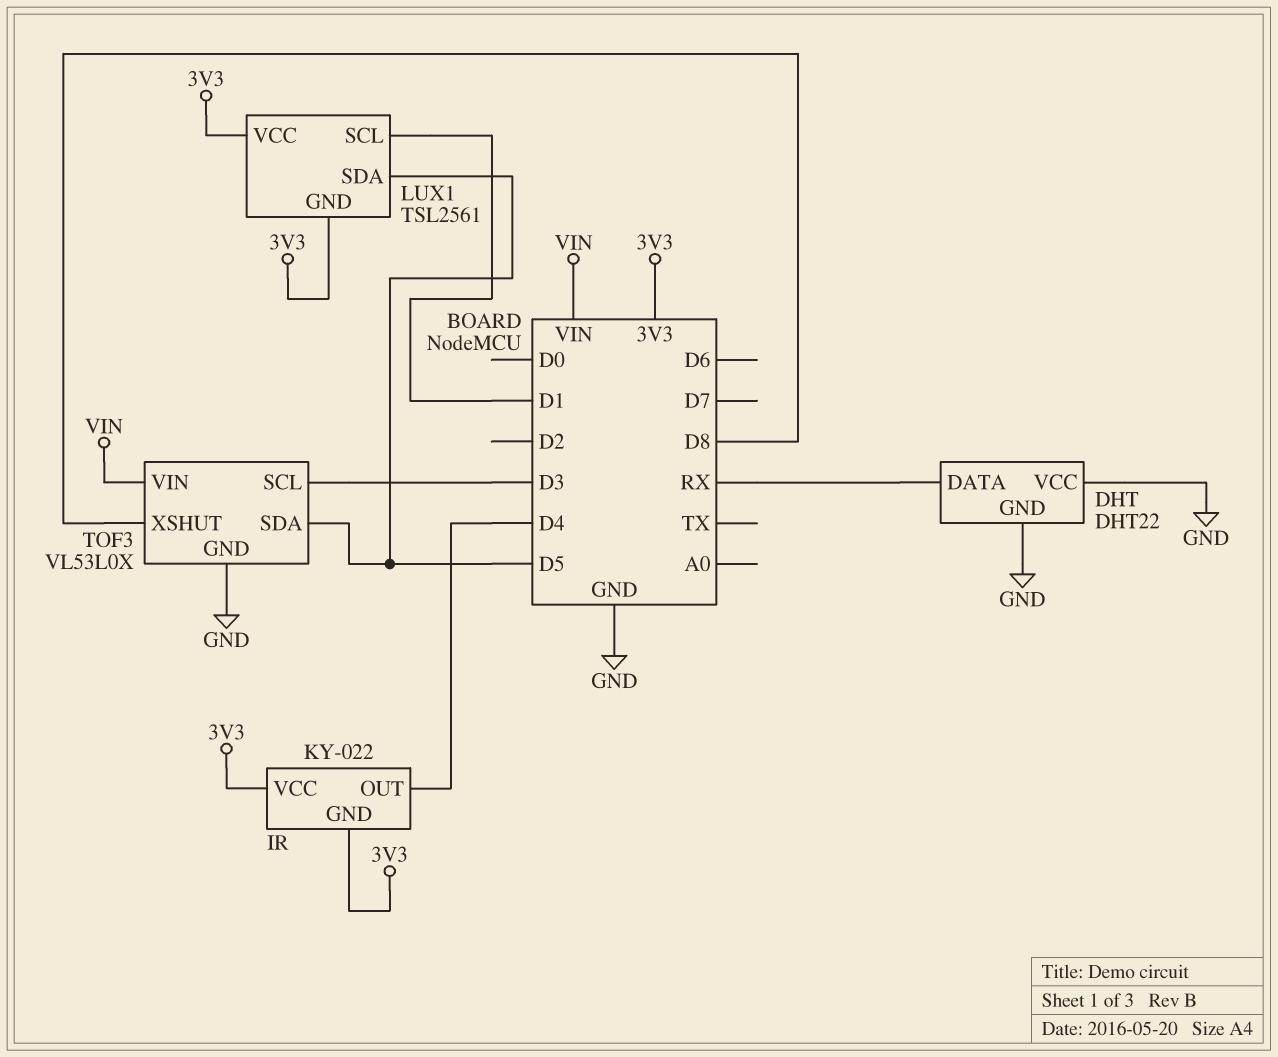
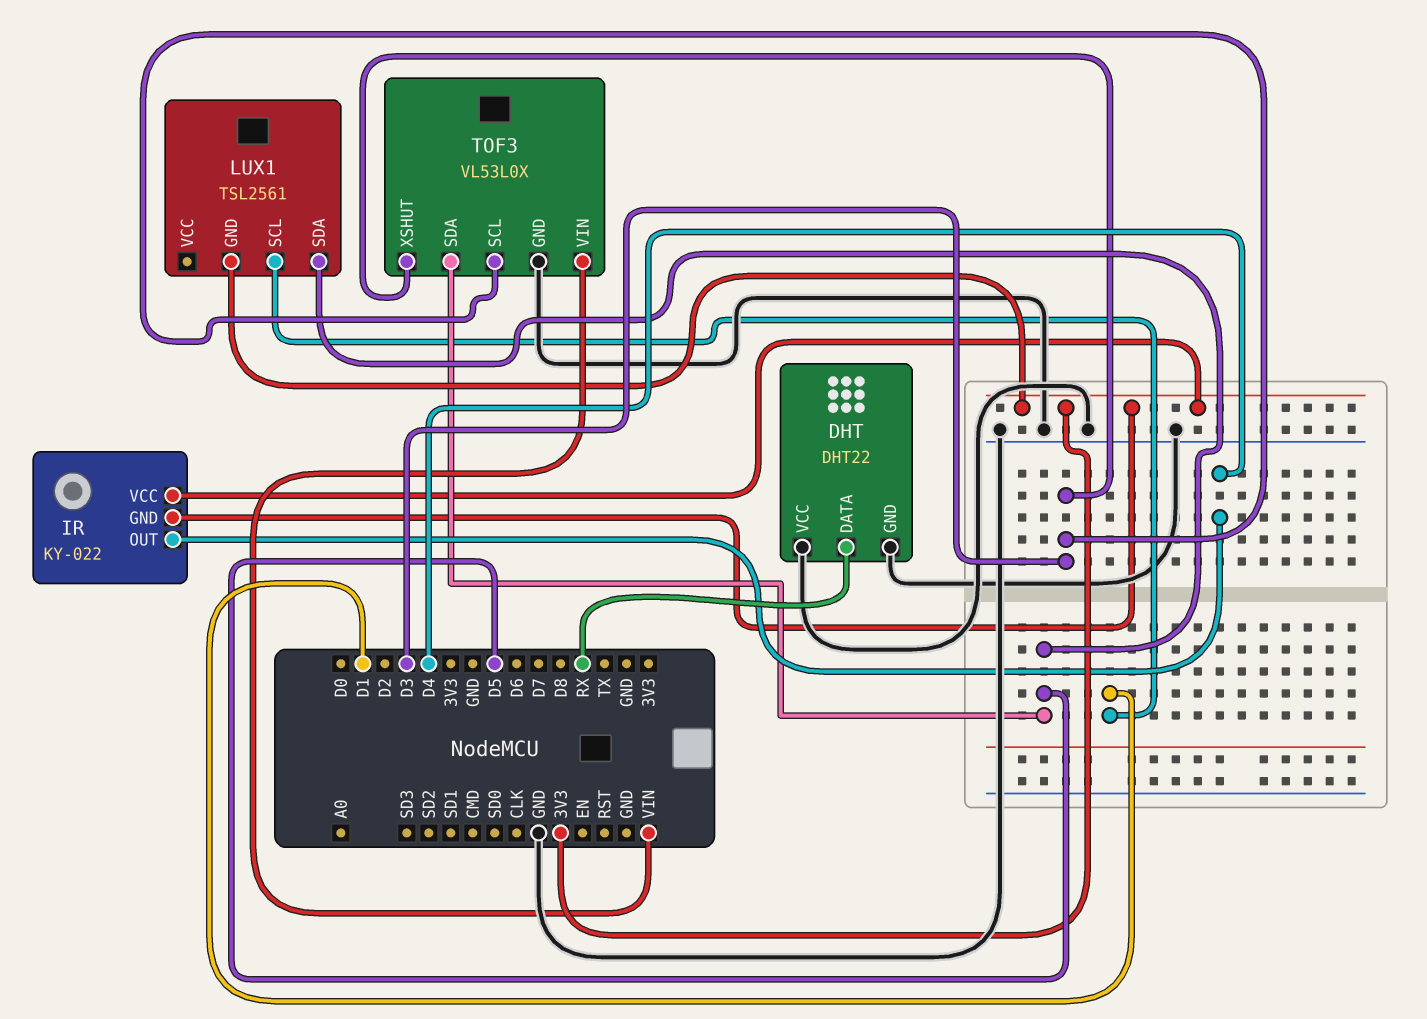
LUX1 pin VCC: 3V3 -> none
TOF3 pin XSHUT: D8 -> D3

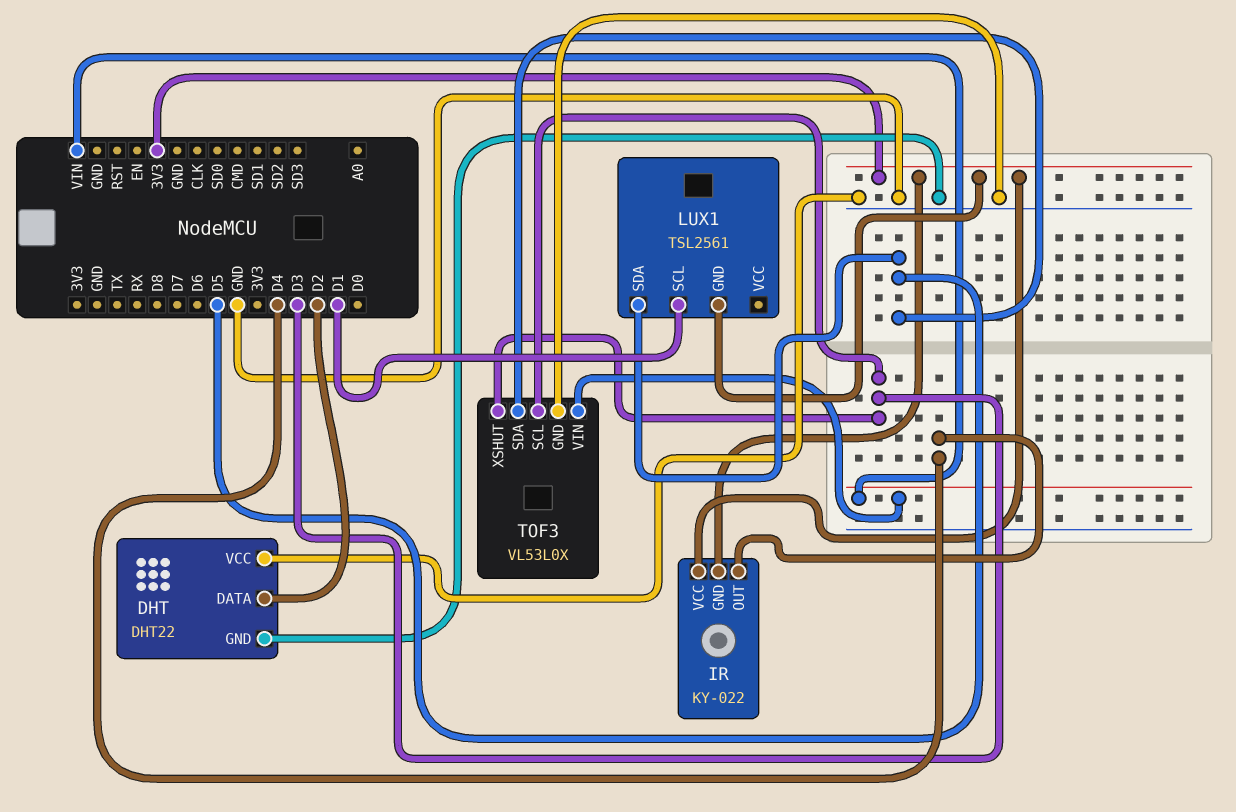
DHT pin DATA: RX -> D2

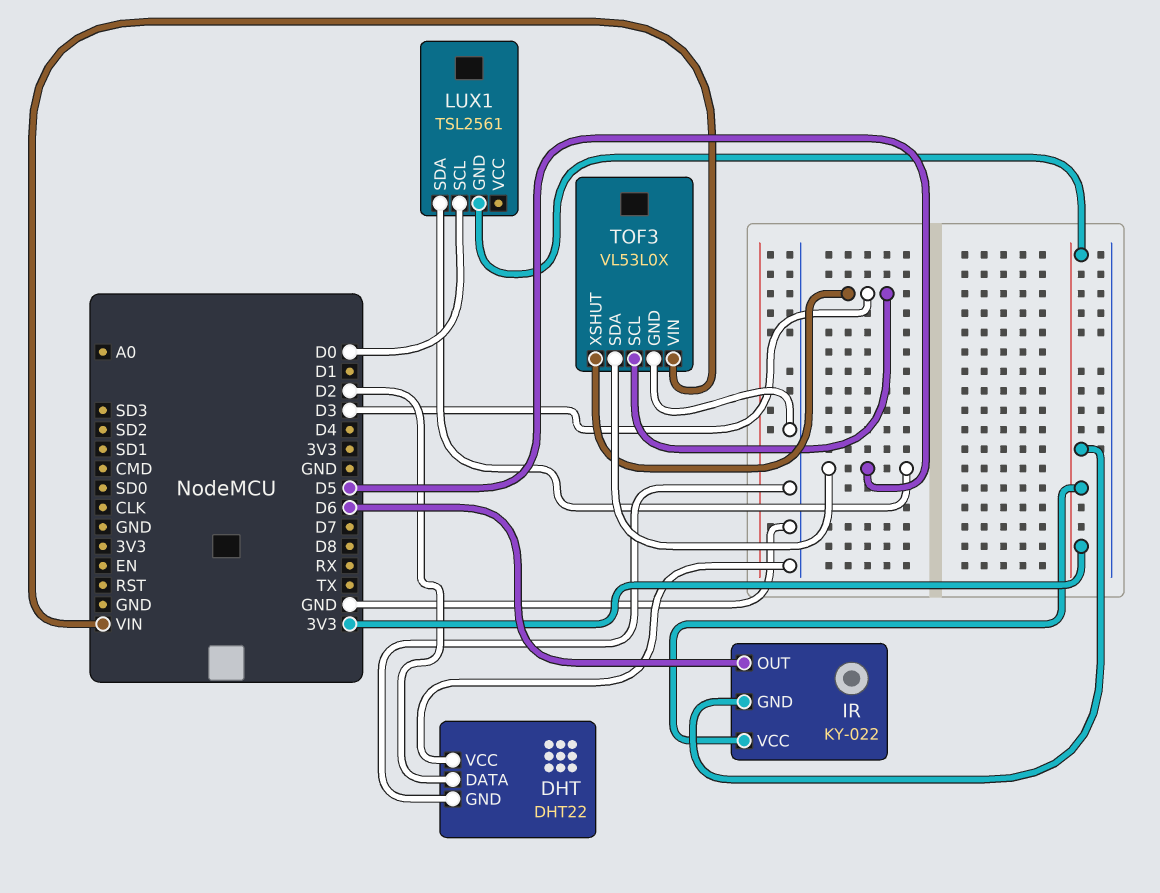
IR pin OUT: D4 -> D6
LUX1 pin SCL: D1 -> D0

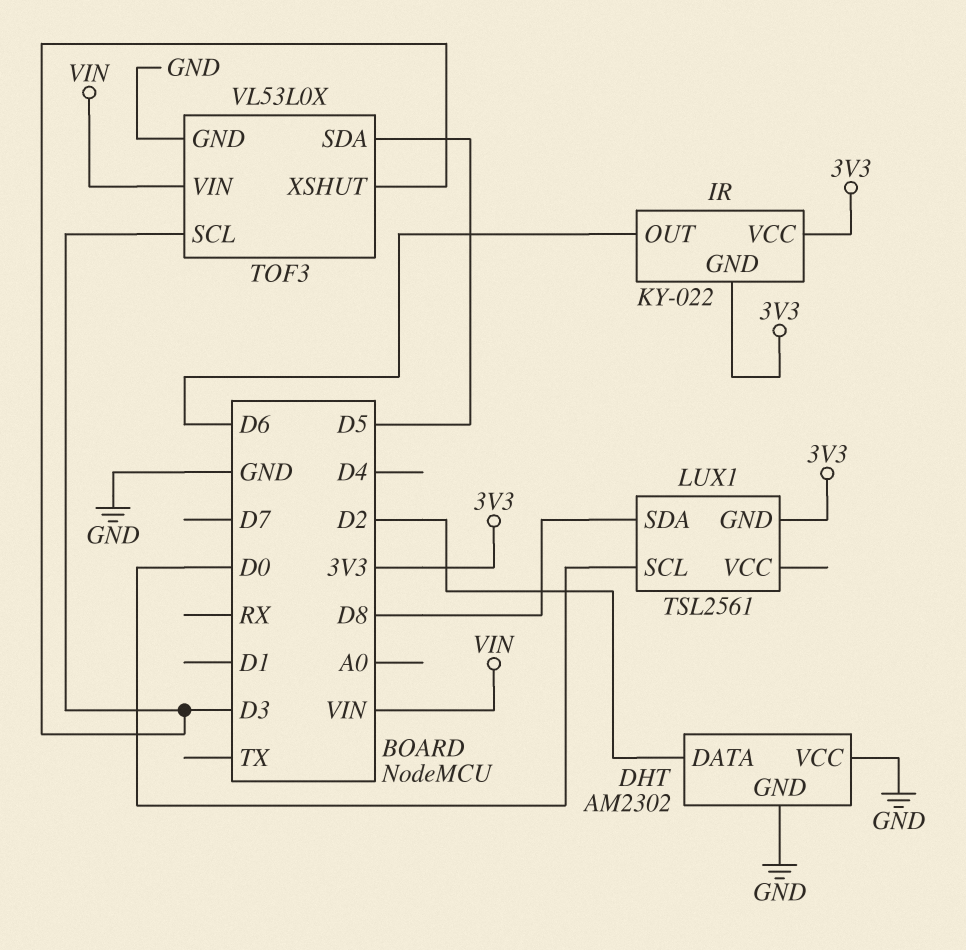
DHT: DHT22 -> AM2302
LUX1 pin SDA: D5 -> D8

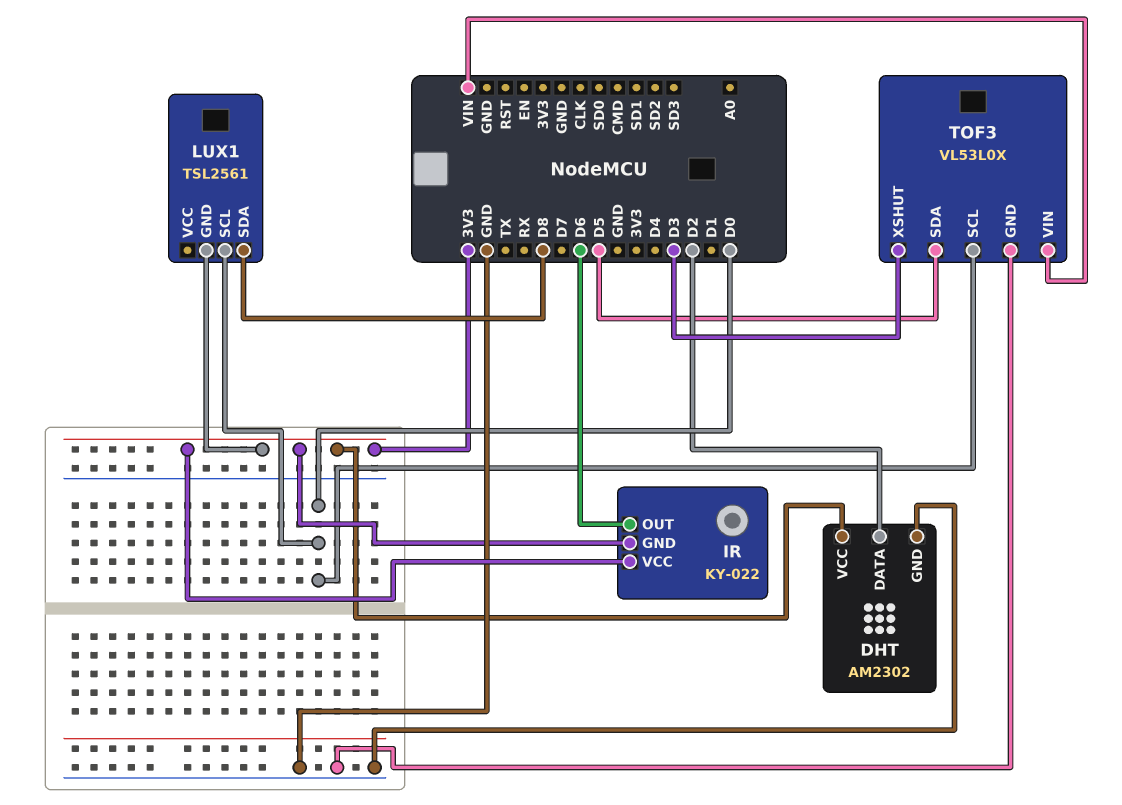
DHT pin VCC: GND -> 3V3
TOF3 pin SCL: D3 -> D0

